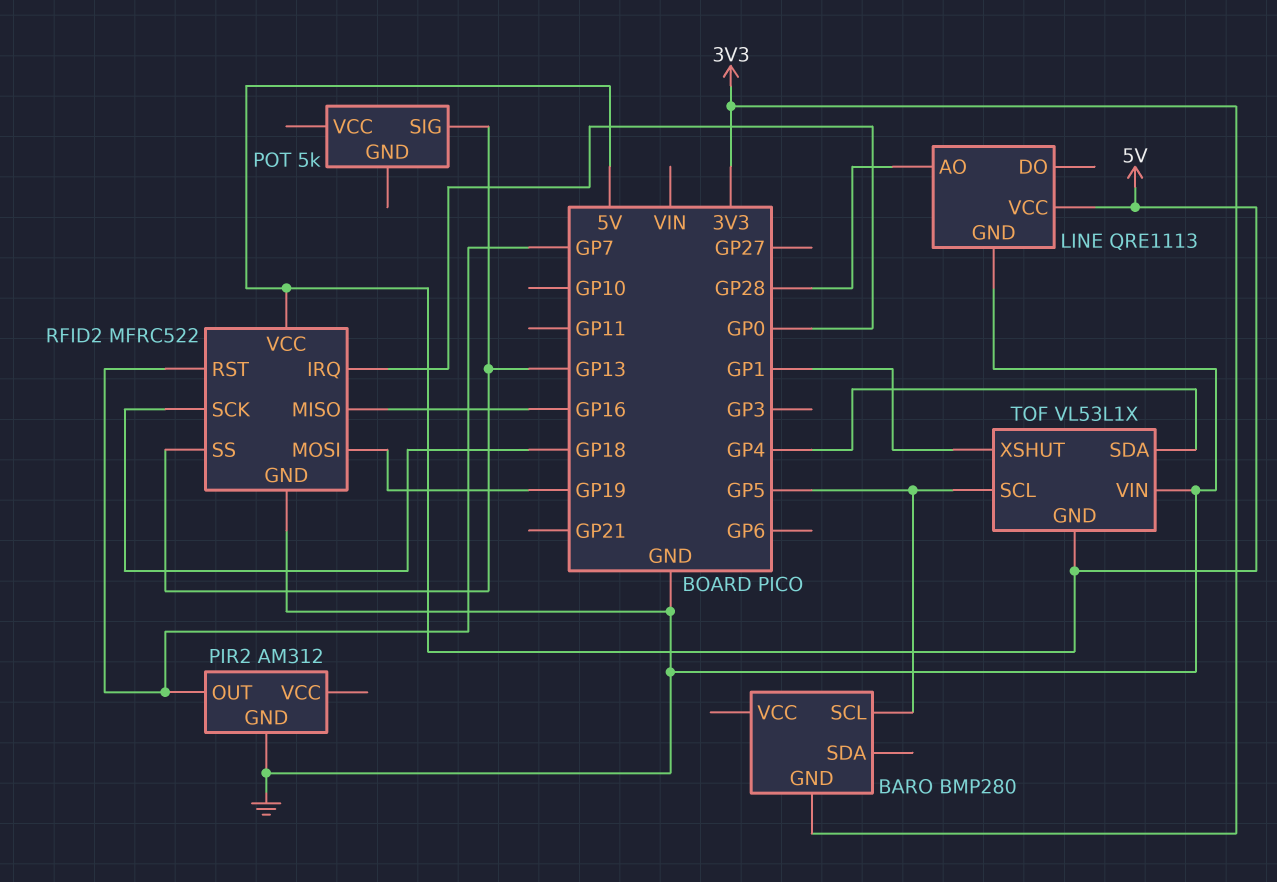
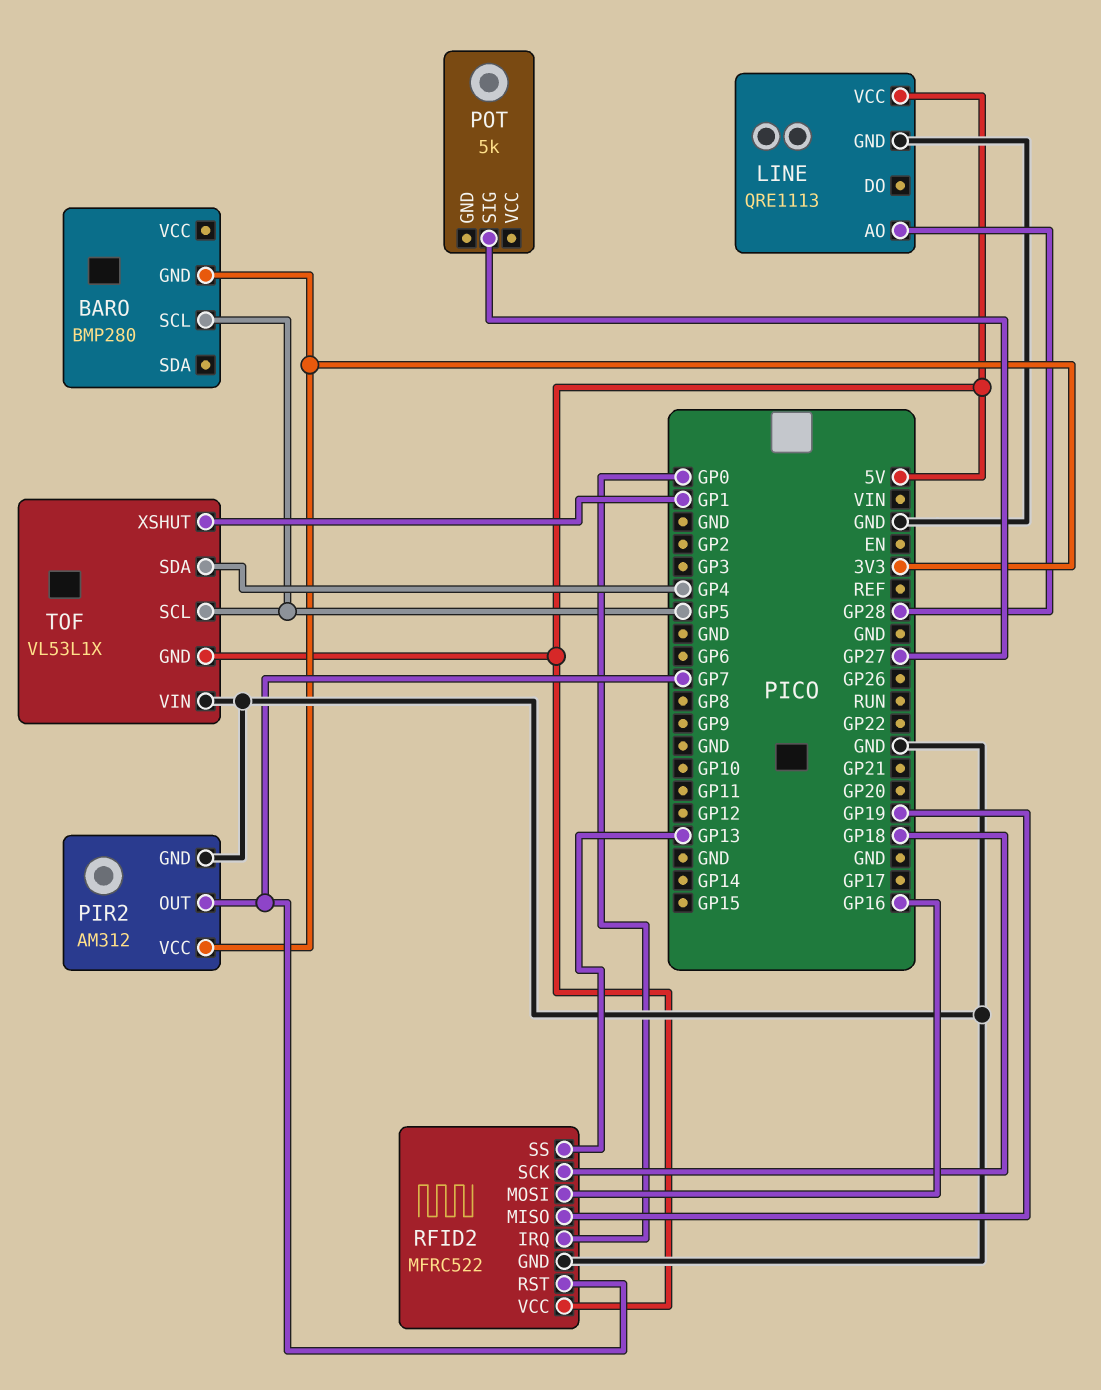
PIR2 pin VCC: none -> 3V3
POT pin SIG: GP13 -> GP27
RFID2 pin MISO: GP16 -> GP19
RFID2 pin MOSI: GP19 -> GP16

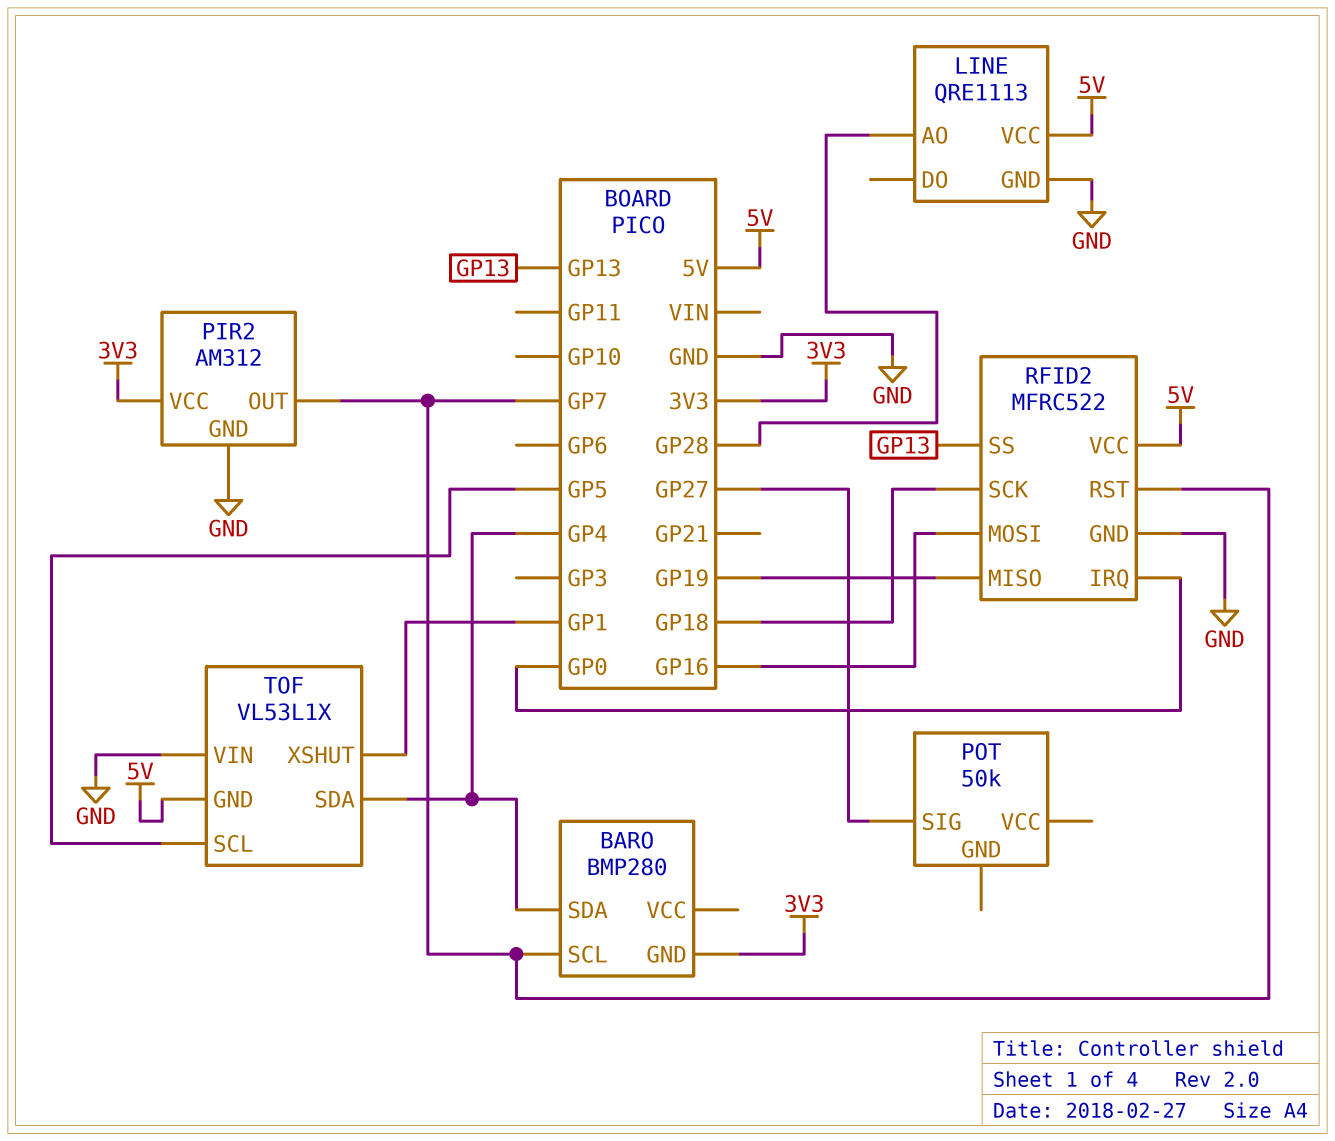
BARO pin SCL: GP5 -> GP7
BARO pin SDA: none -> GP4
POT: 5k -> 50k

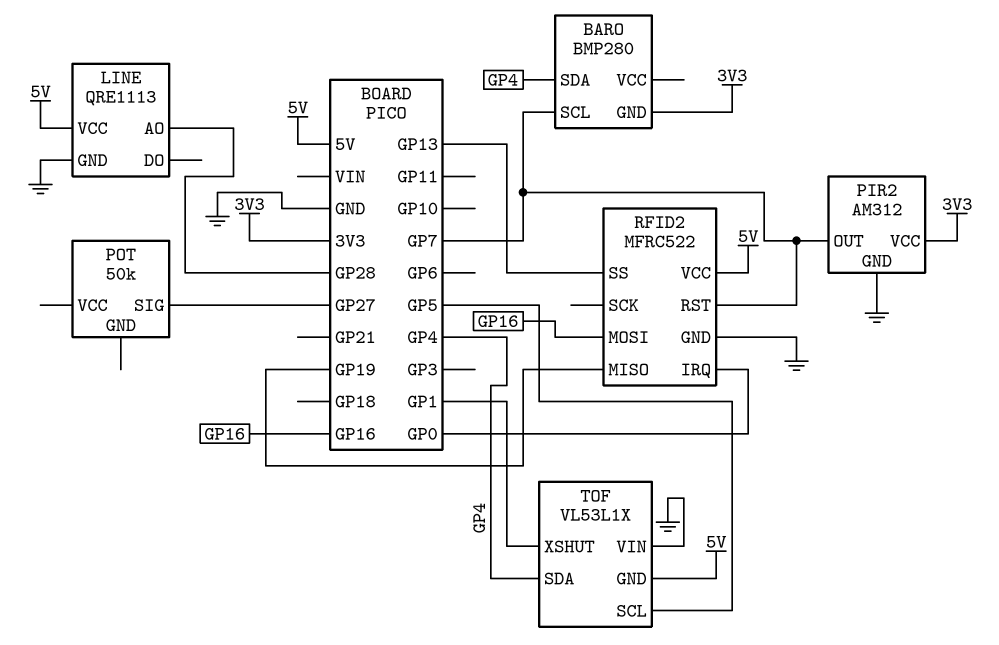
RFID2 pin SCK: GP18 -> none

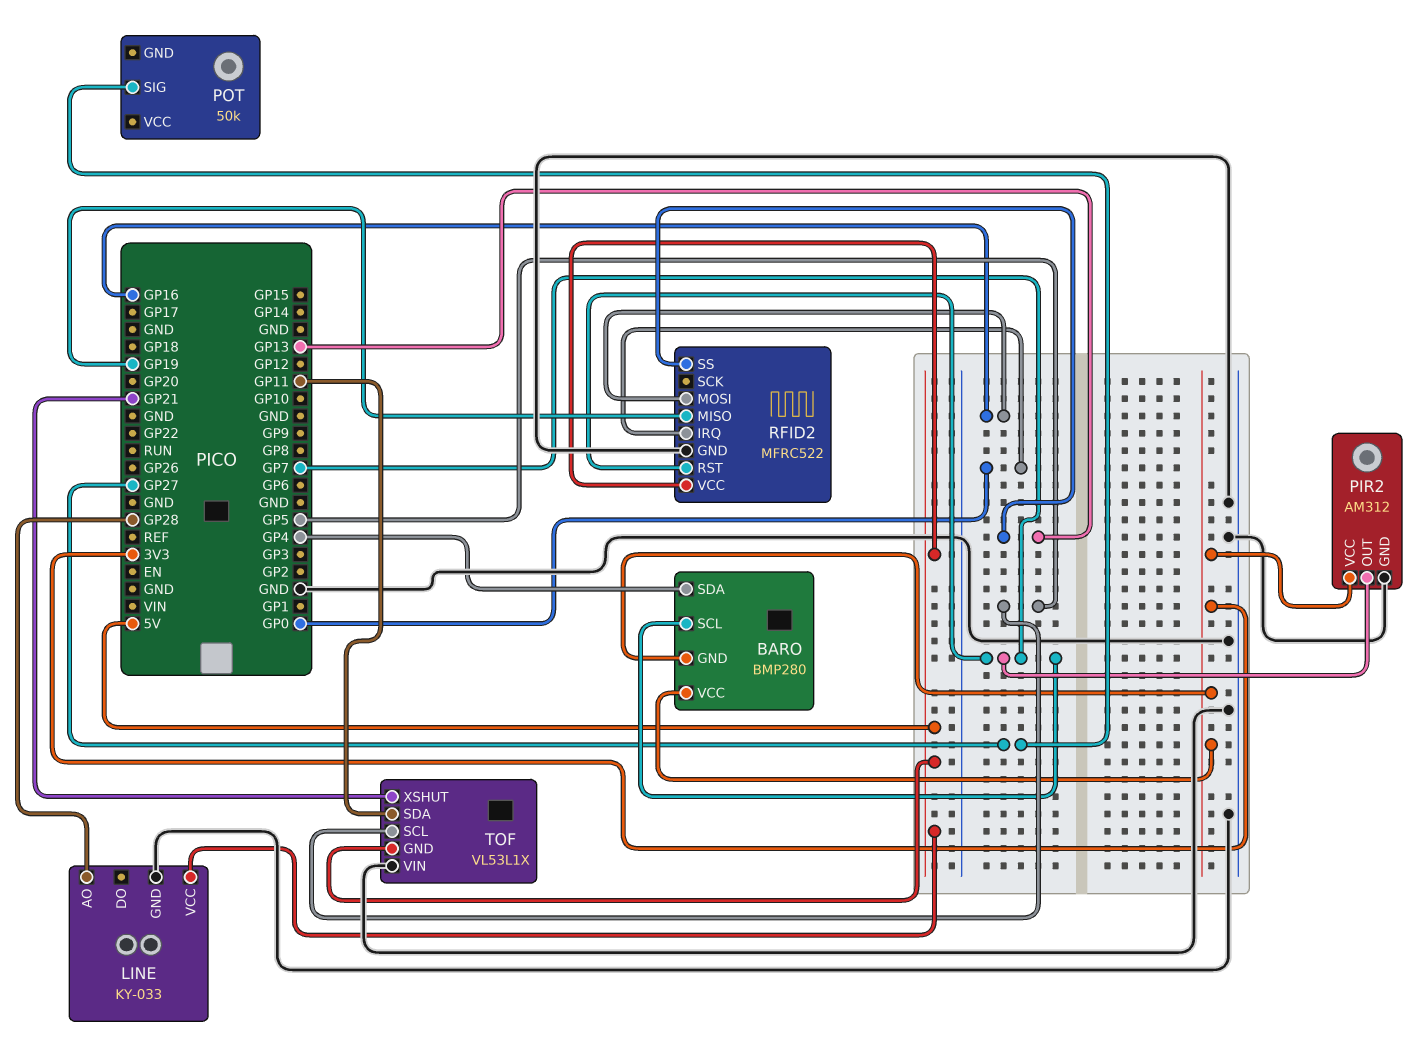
BARO pin VCC: none -> 3V3
LINE: QRE1113 -> KY-033
TOF pin SDA: GP4 -> GP11
TOF pin XSHUT: GP1 -> GP21

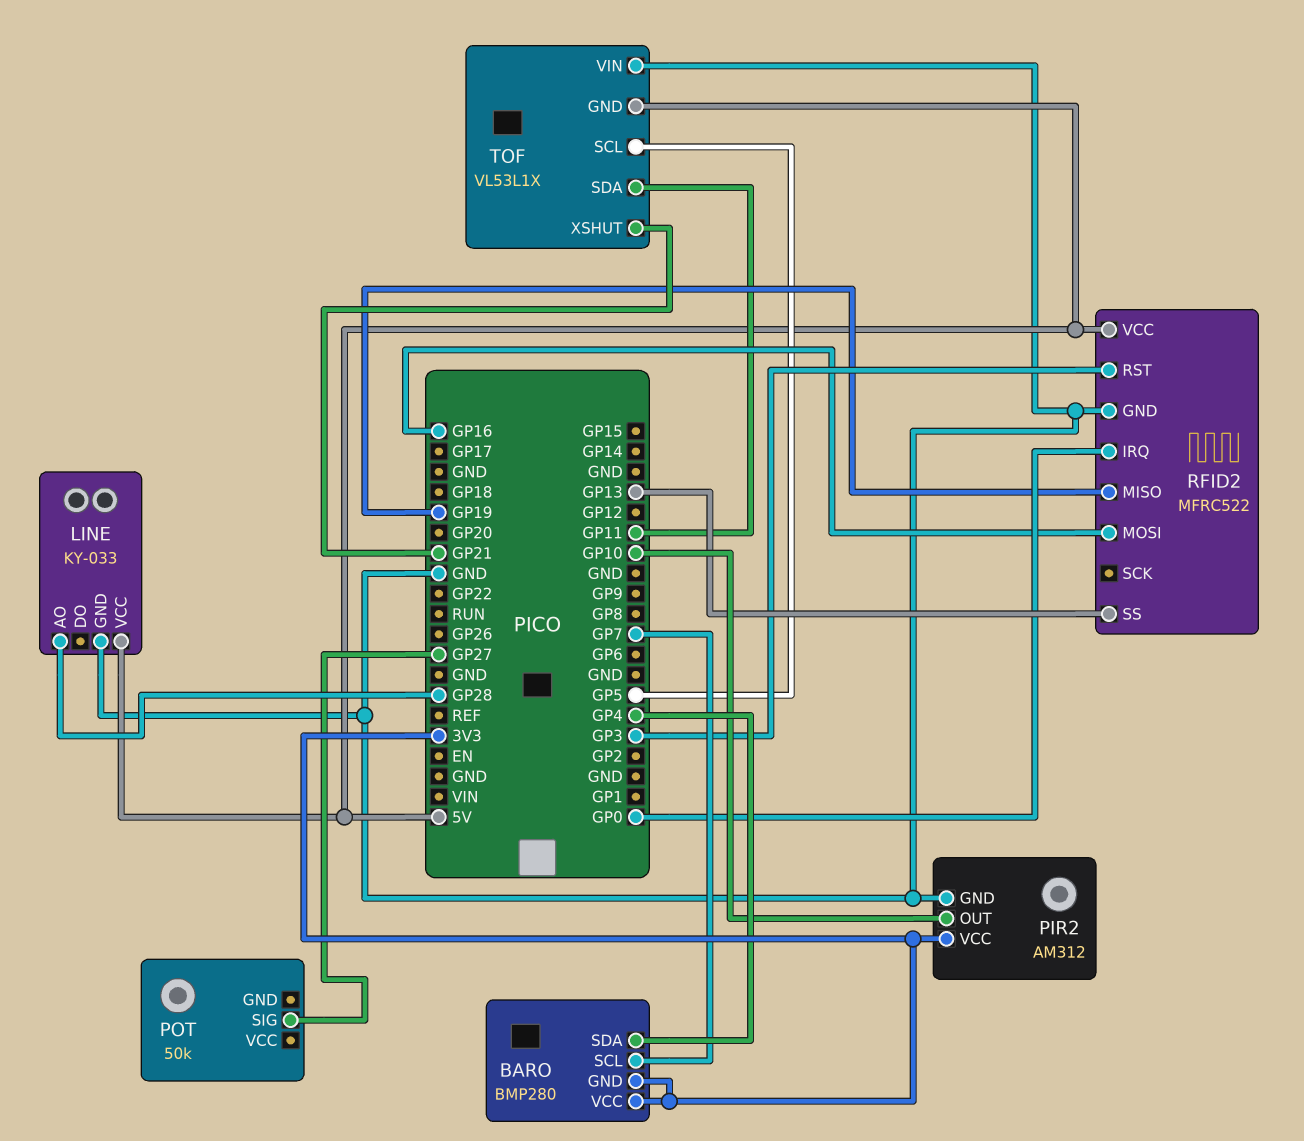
PIR2 pin OUT: GP7 -> GP10
RFID2 pin RST: GP7 -> GP3

